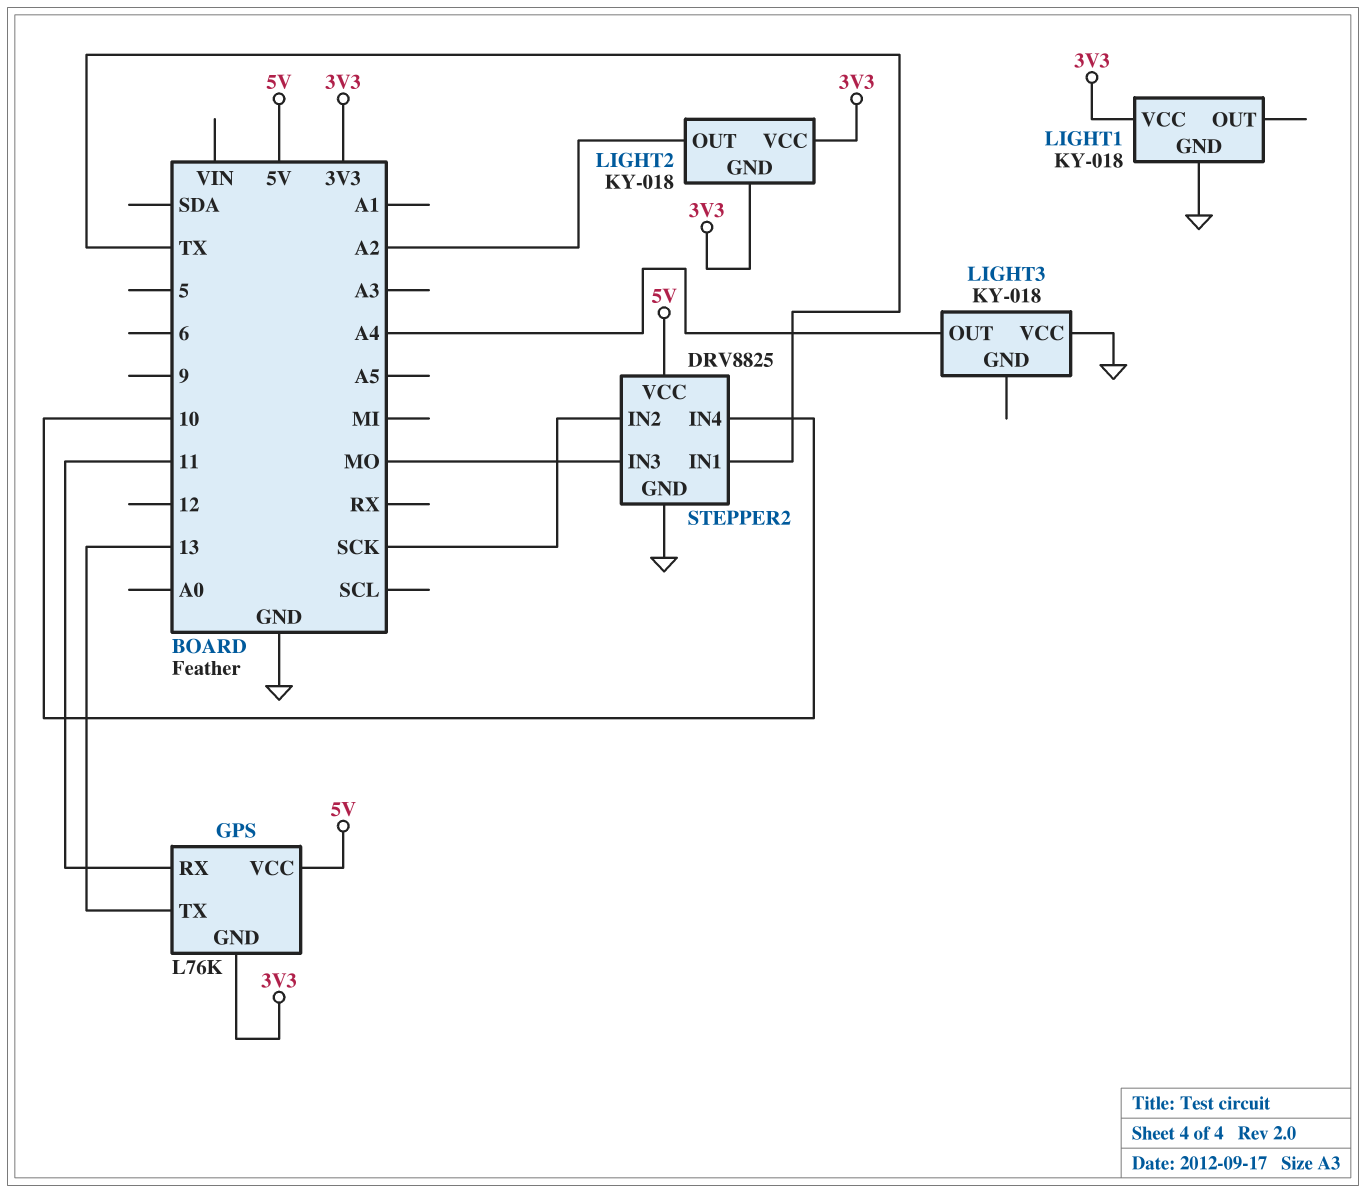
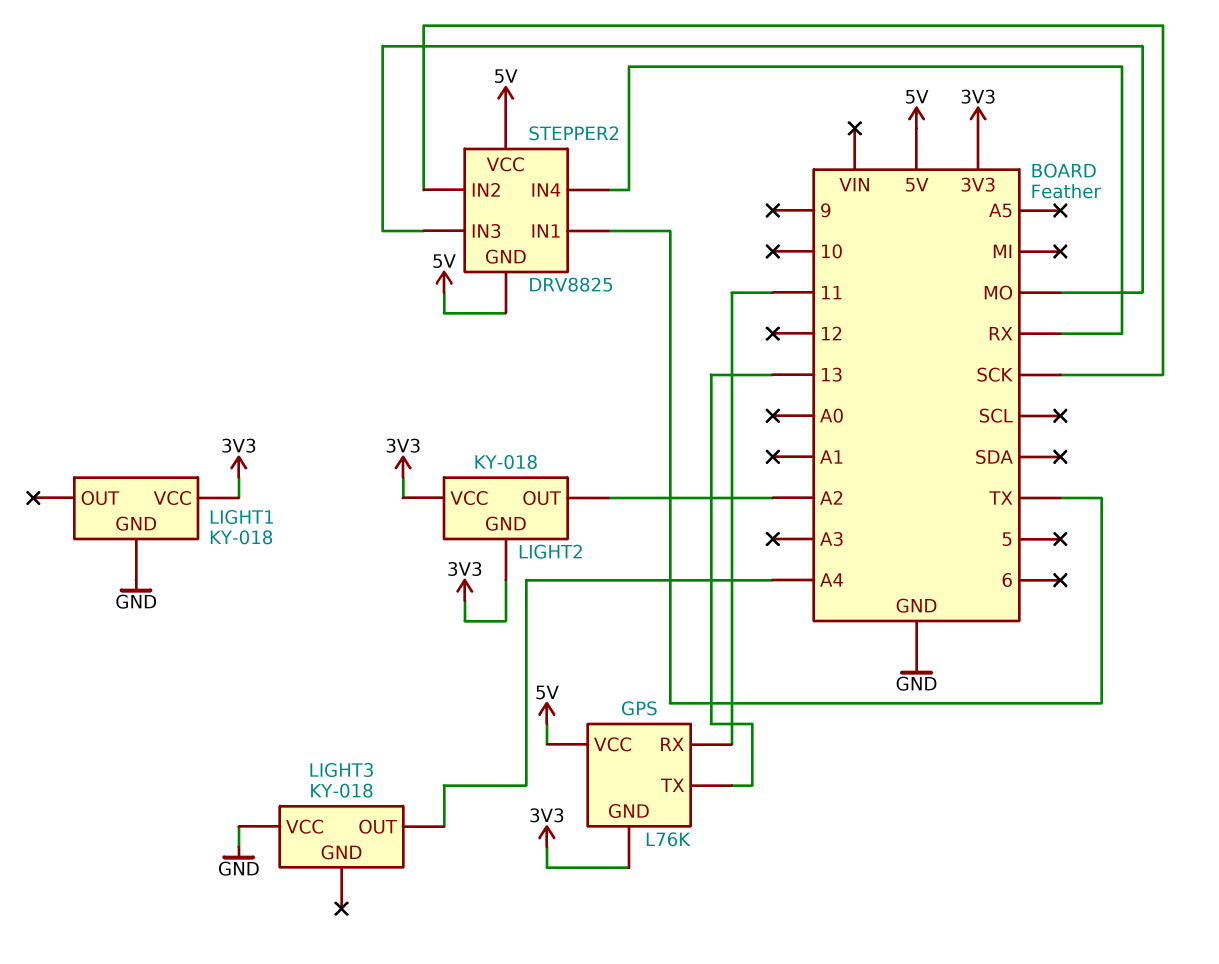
STEPPER2 pin GND: GND -> 5V
STEPPER2 pin IN4: 10 -> RX

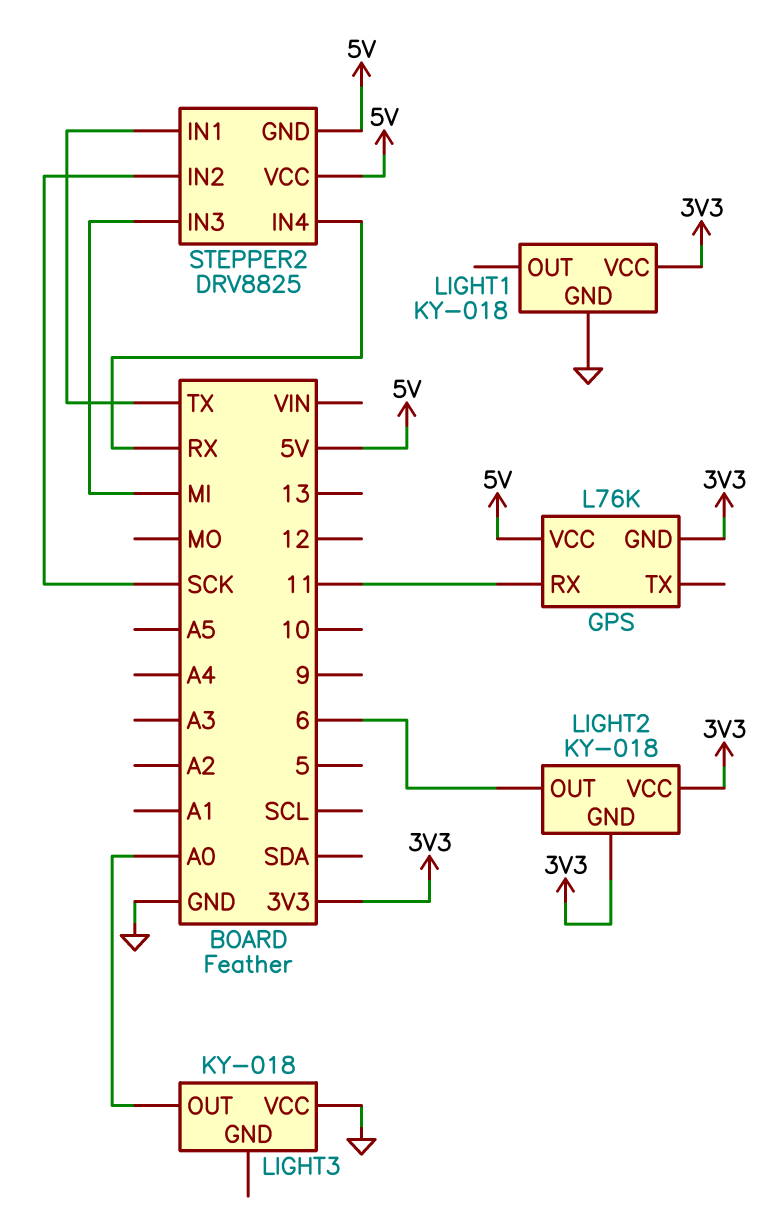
GPS pin TX: 13 -> none
LIGHT2 pin OUT: A2 -> 6
LIGHT3 pin OUT: A4 -> A0
STEPPER2 pin IN3: MO -> MI

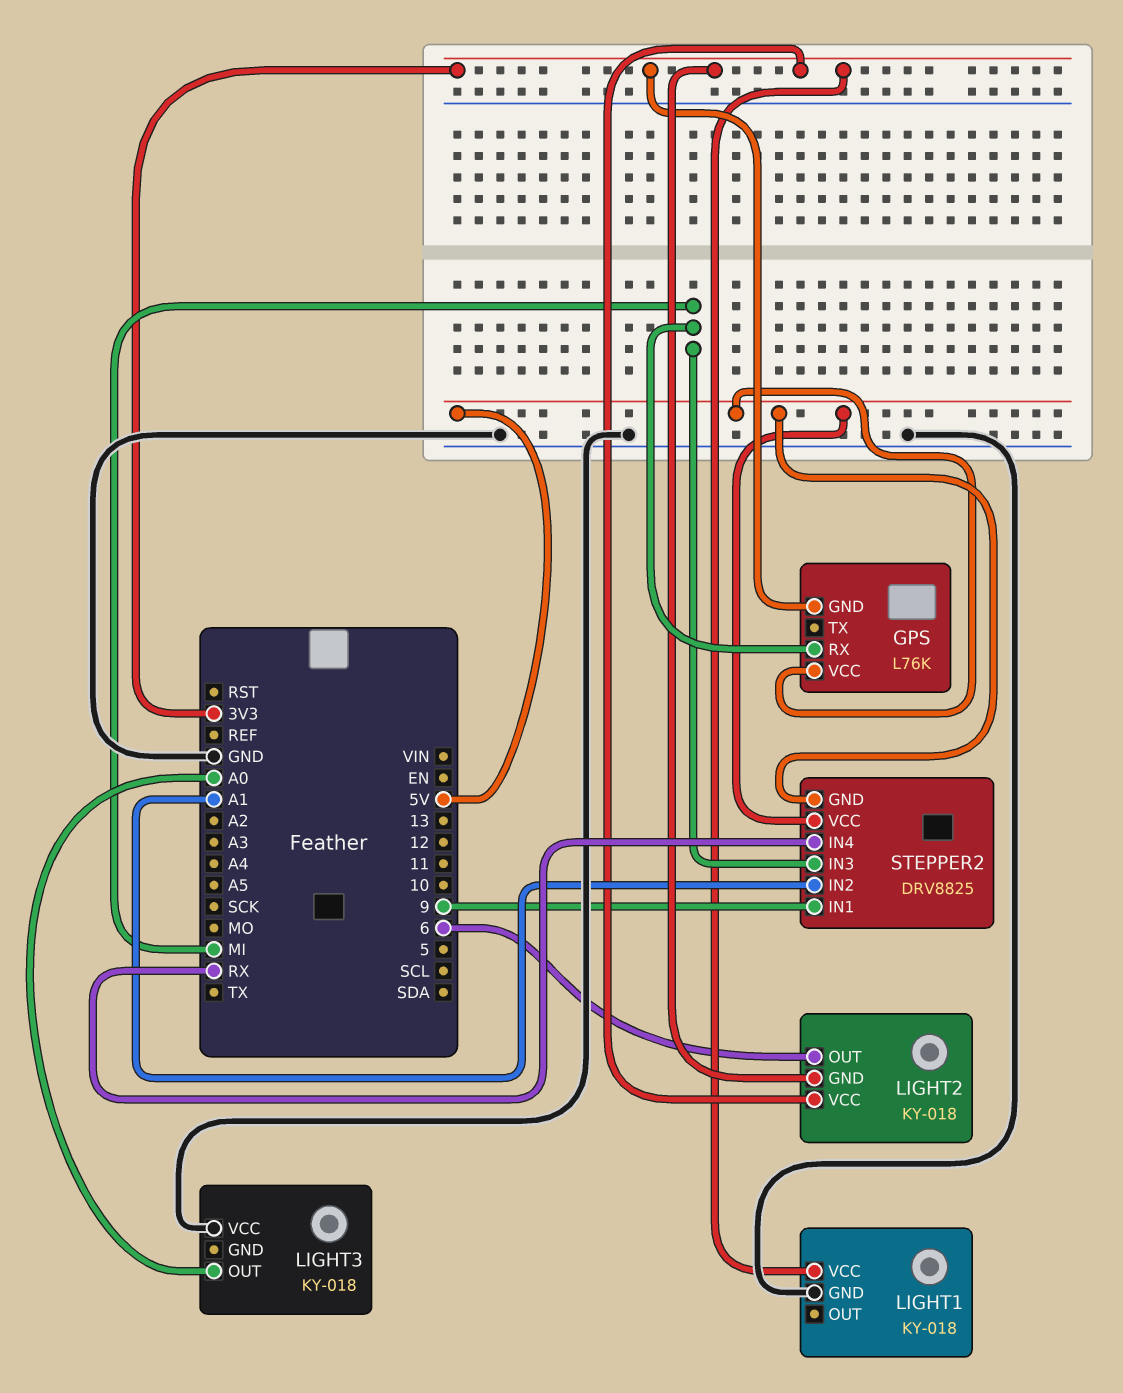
GPS pin RX: 11 -> MI
STEPPER2 pin IN1: TX -> 9
STEPPER2 pin IN2: SCK -> A1

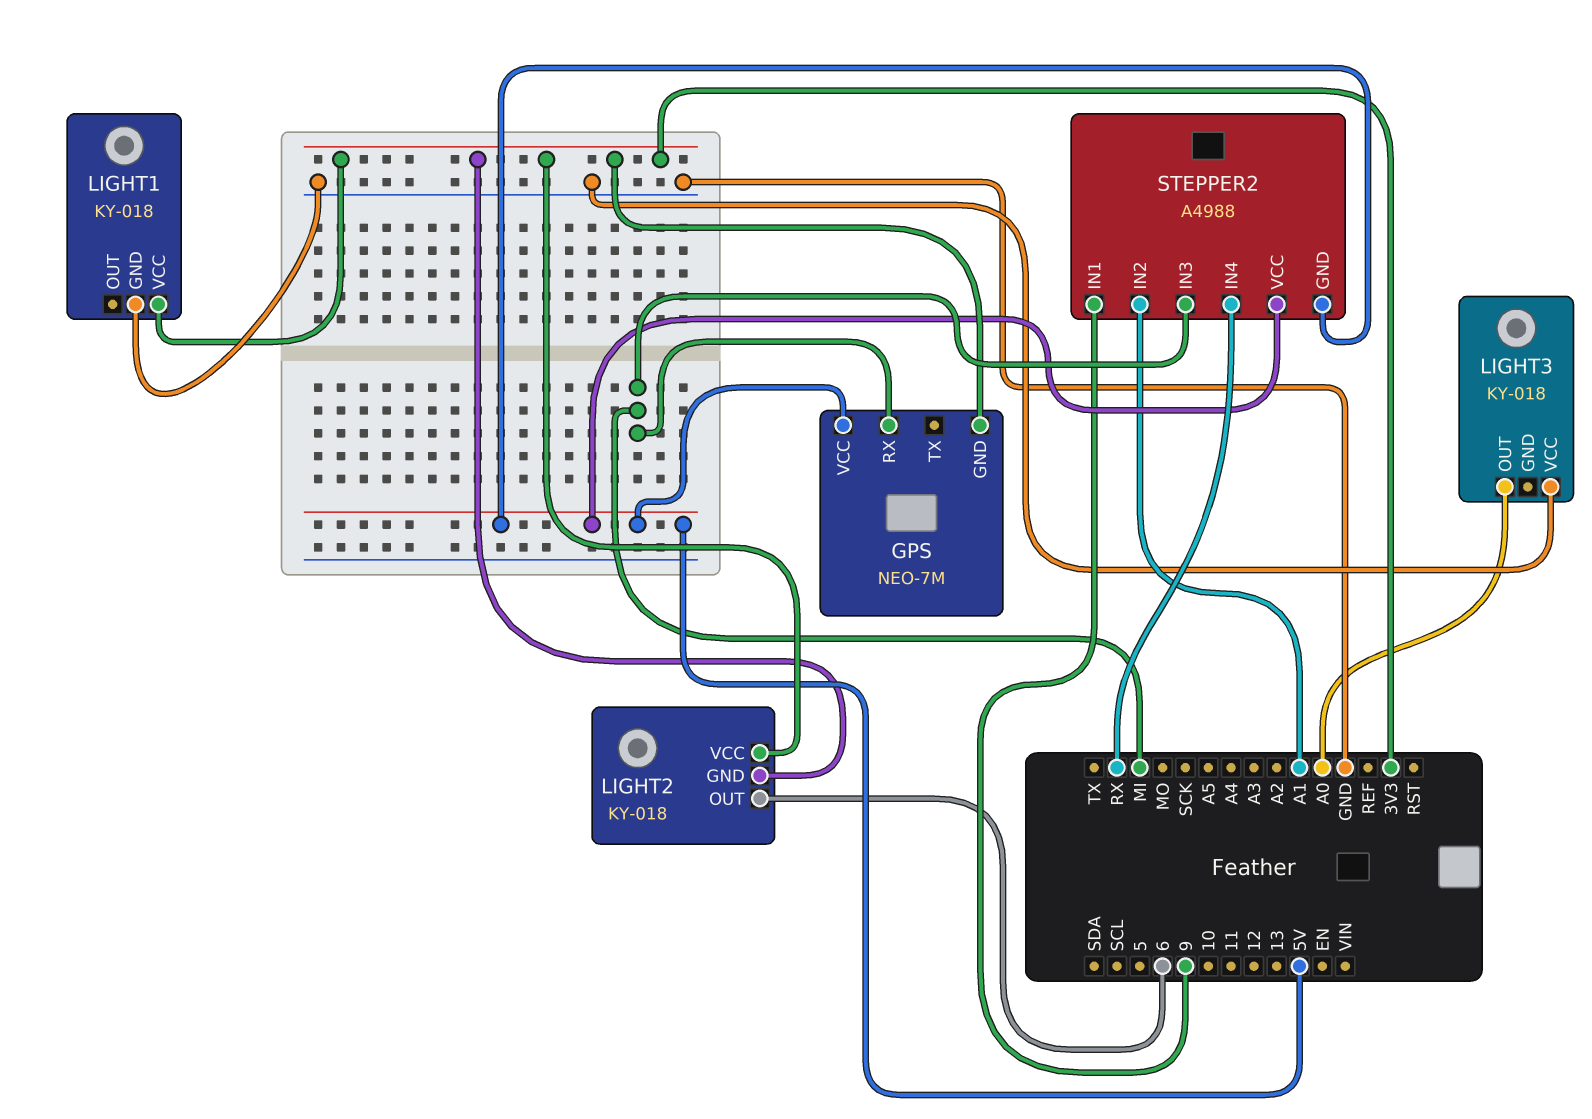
GPS: L76K -> NEO-7M
STEPPER2: DRV8825 -> A4988

